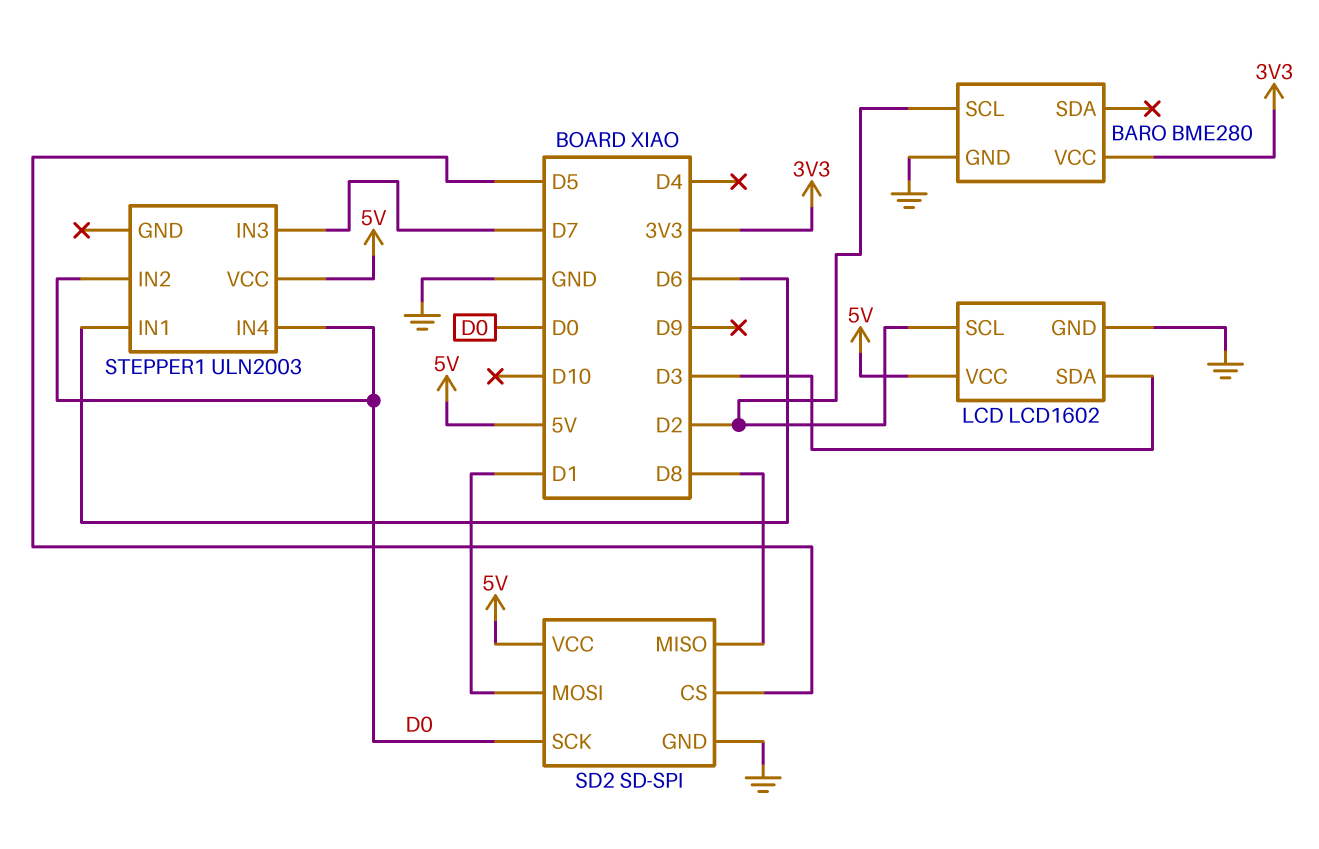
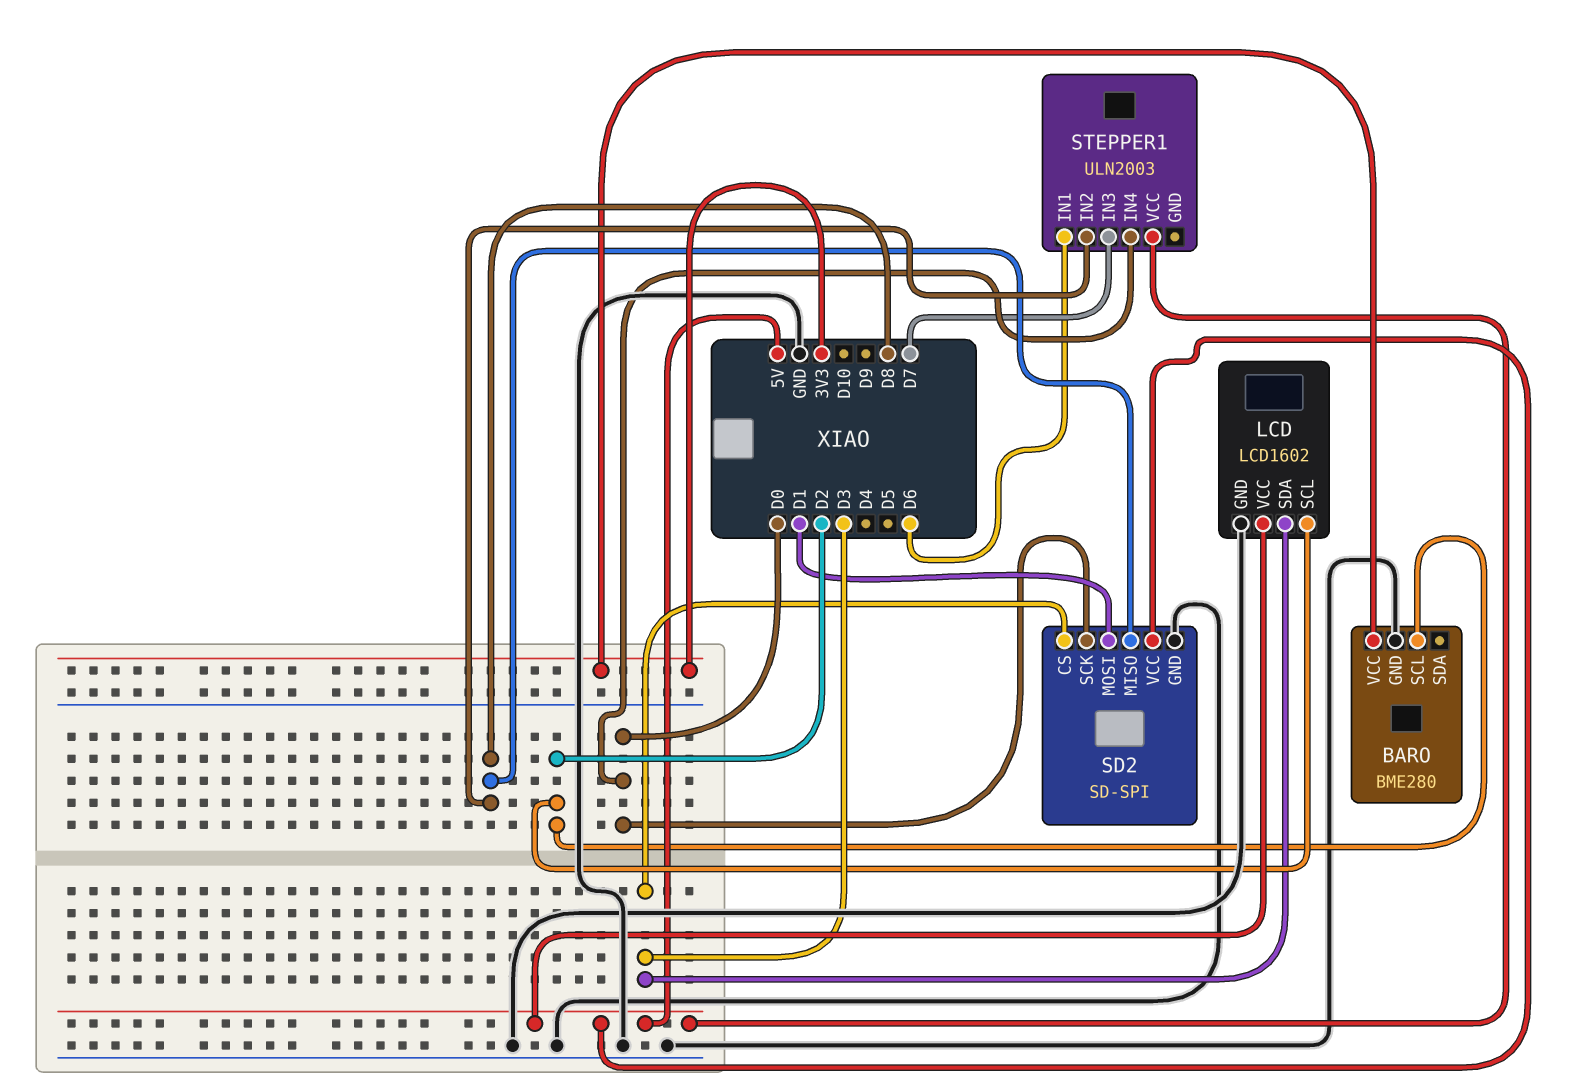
SD2 pin CS: D5 -> D3
STEPPER1 pin IN2: D0 -> D8

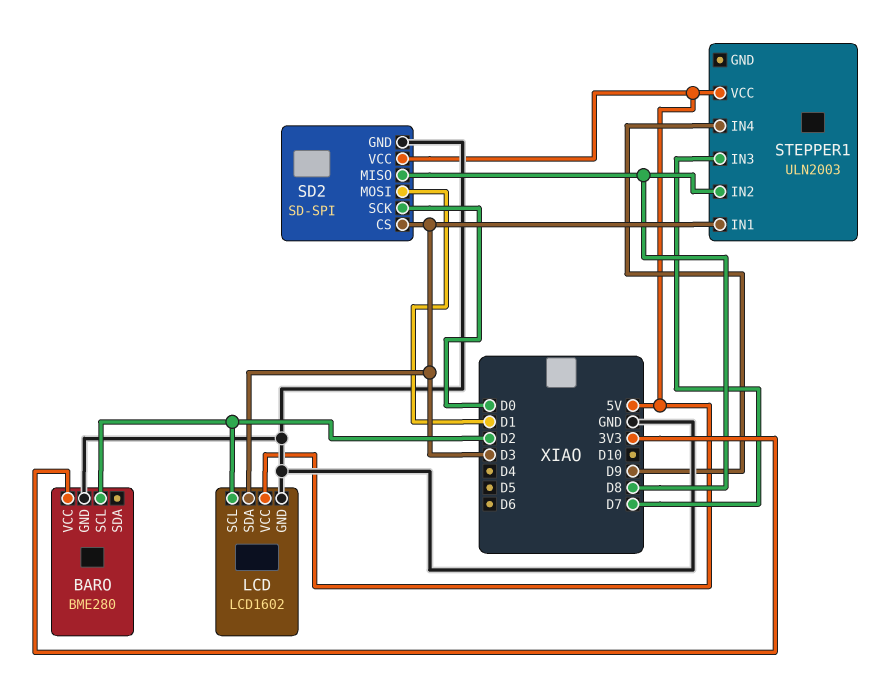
STEPPER1 pin IN1: D6 -> D3
STEPPER1 pin IN4: D0 -> D9

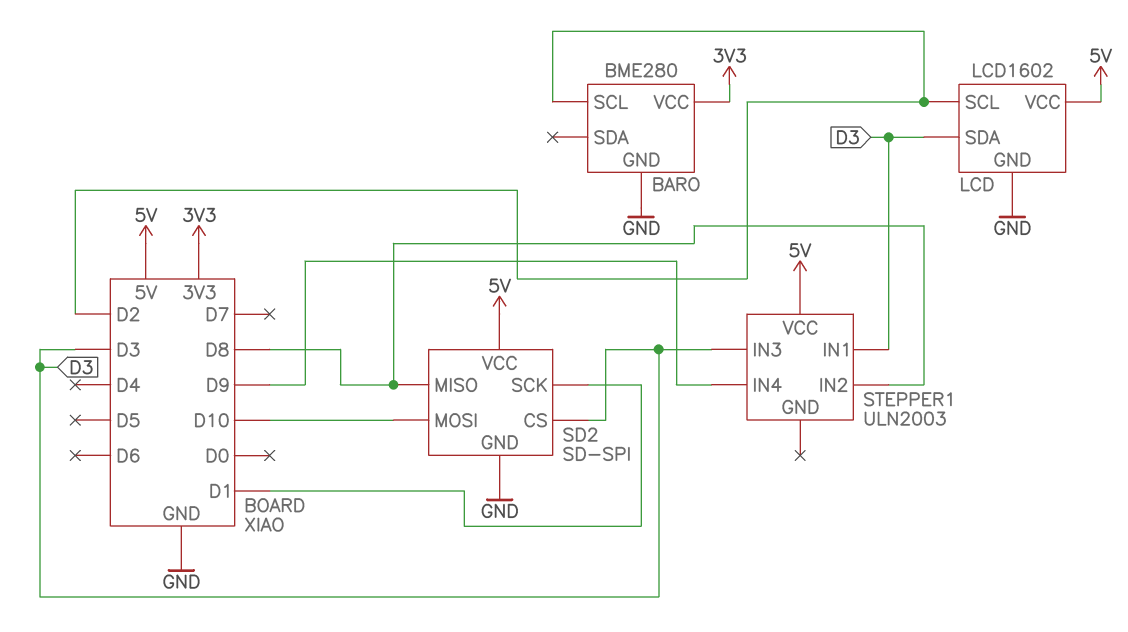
SD2 pin MOSI: D1 -> D10
SD2 pin SCK: D0 -> D1
STEPPER1 pin IN3: D7 -> D3

